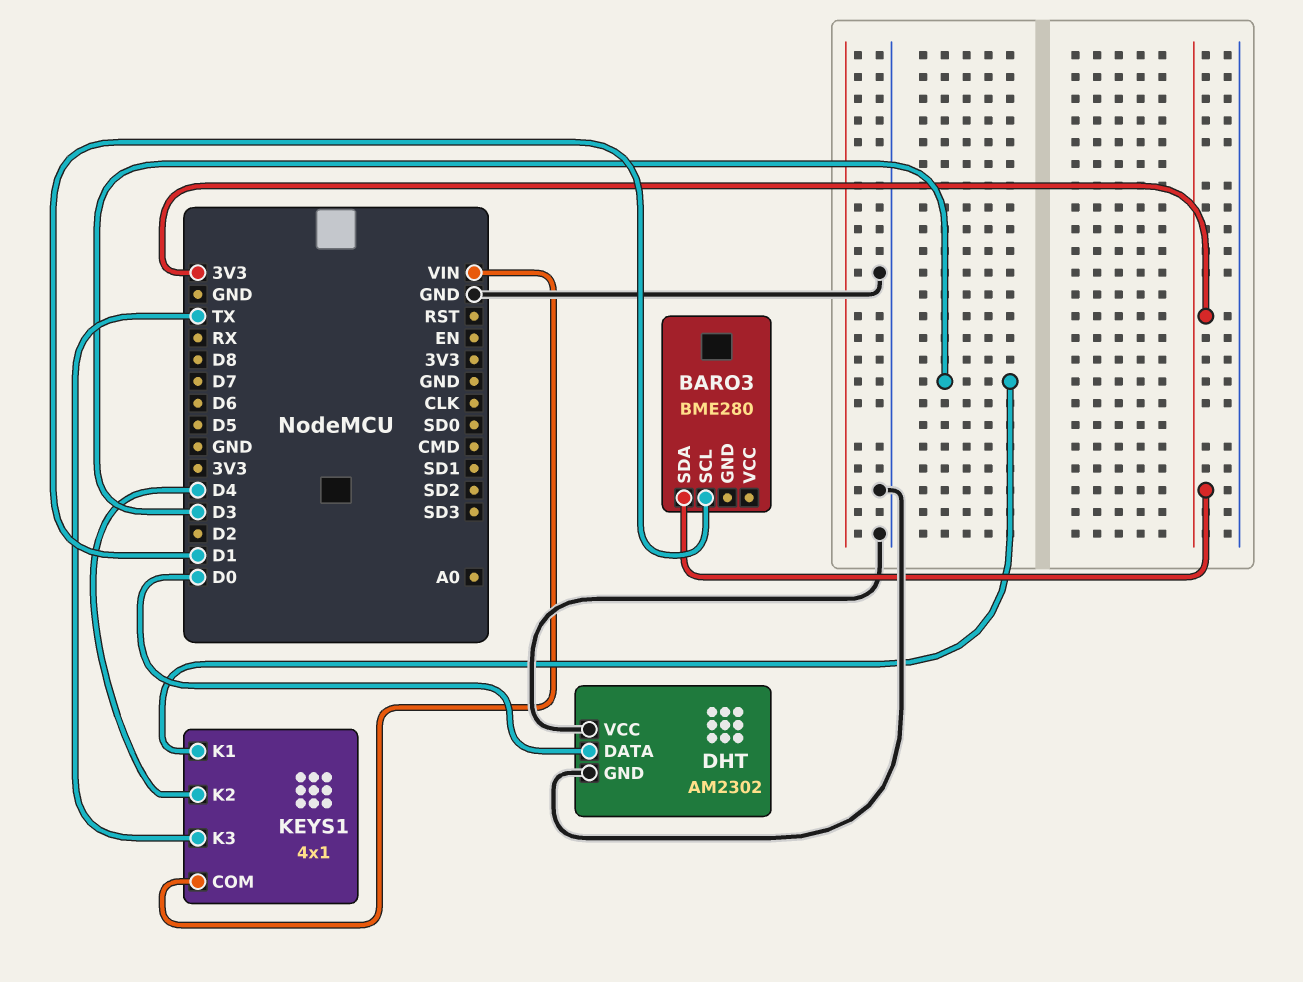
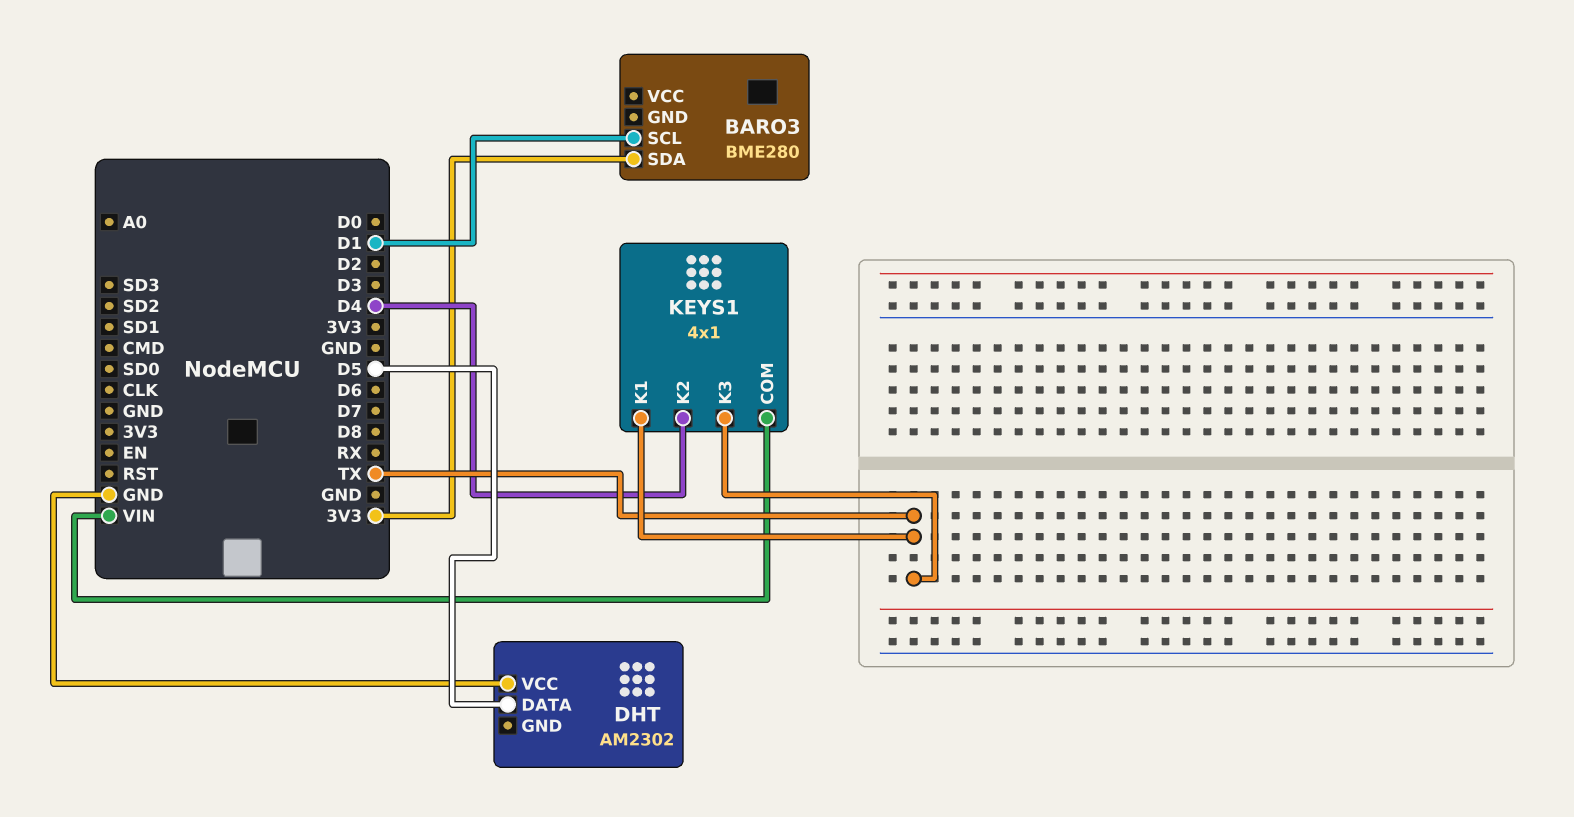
DHT pin DATA: D0 -> D5
DHT pin GND: GND -> none
KEYS1 pin K1: D3 -> TX

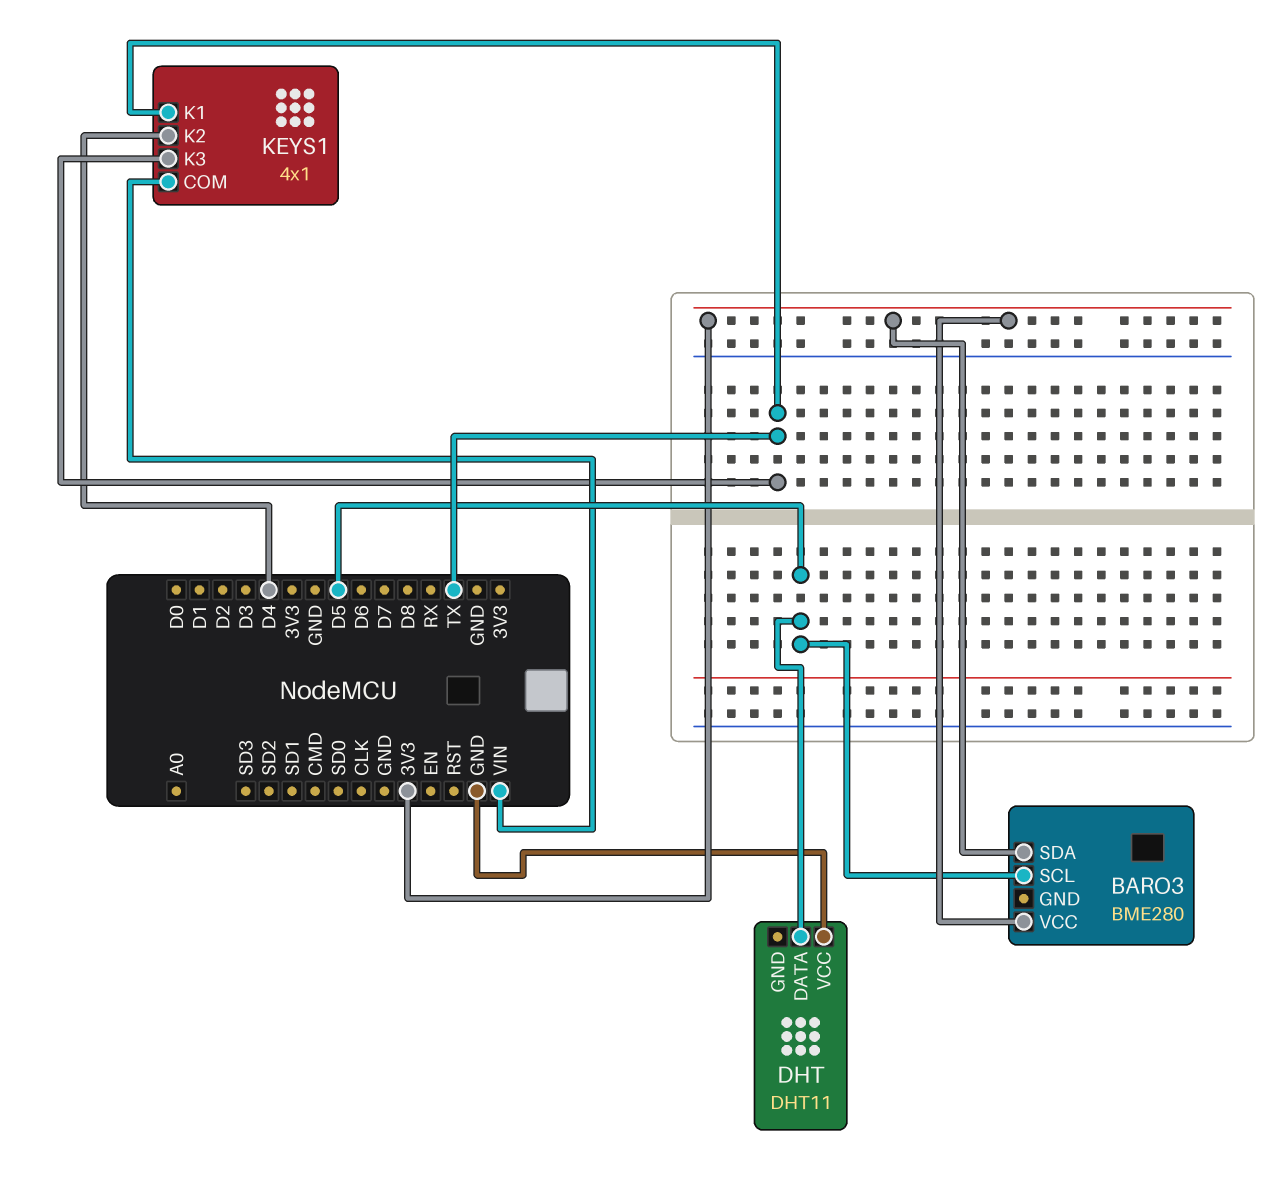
BARO3 pin SCL: D1 -> D5
BARO3 pin VCC: none -> 3V3
DHT: AM2302 -> DHT11

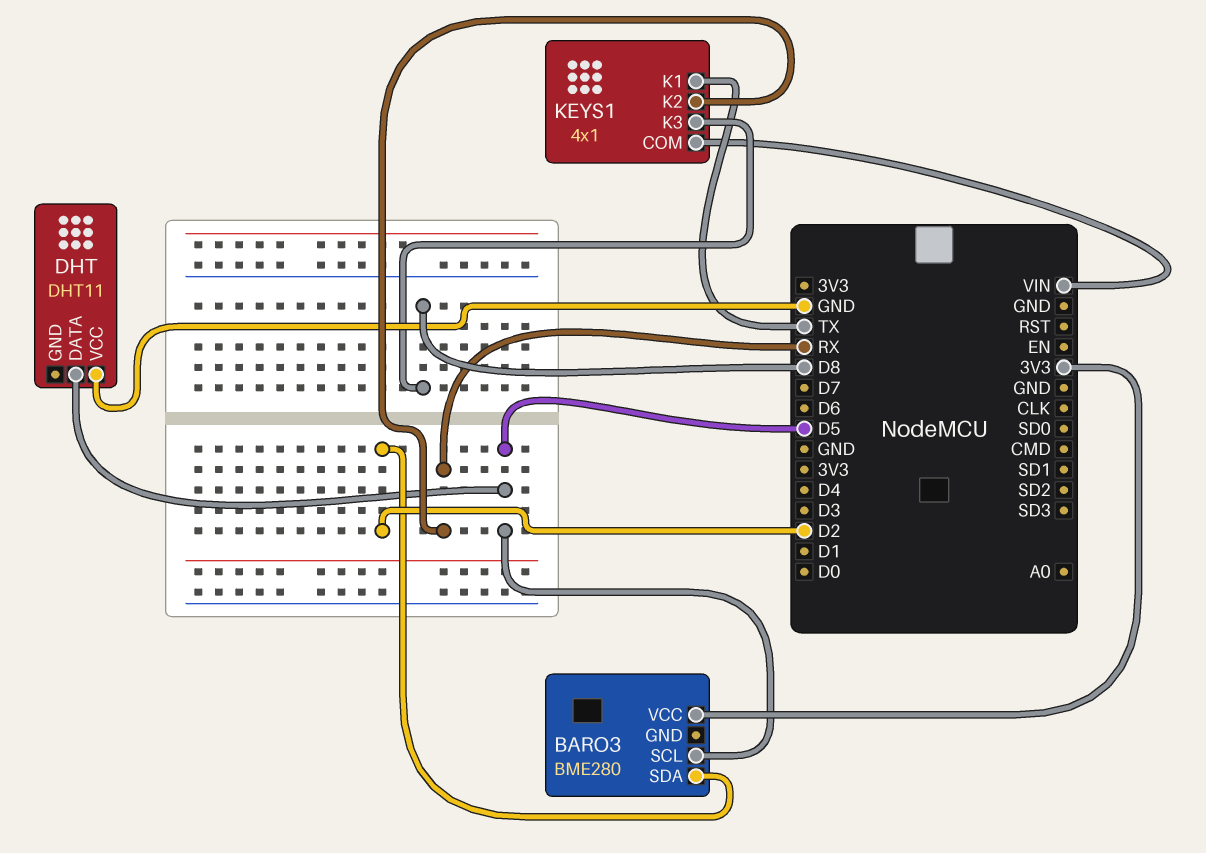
BARO3 pin SDA: 3V3 -> D2
KEYS1 pin K2: D4 -> RX
KEYS1 pin K3: TX -> D8

